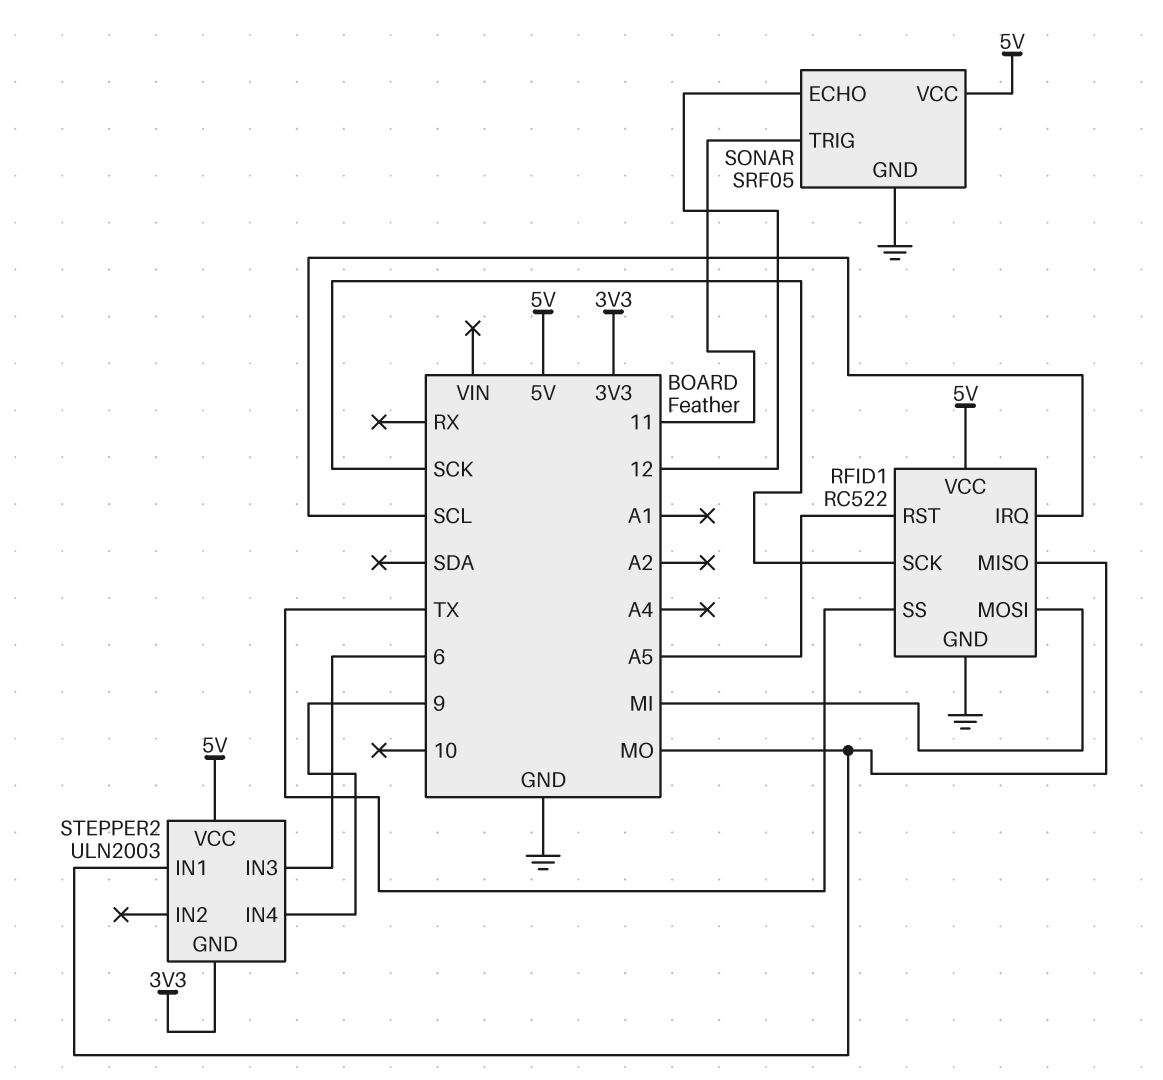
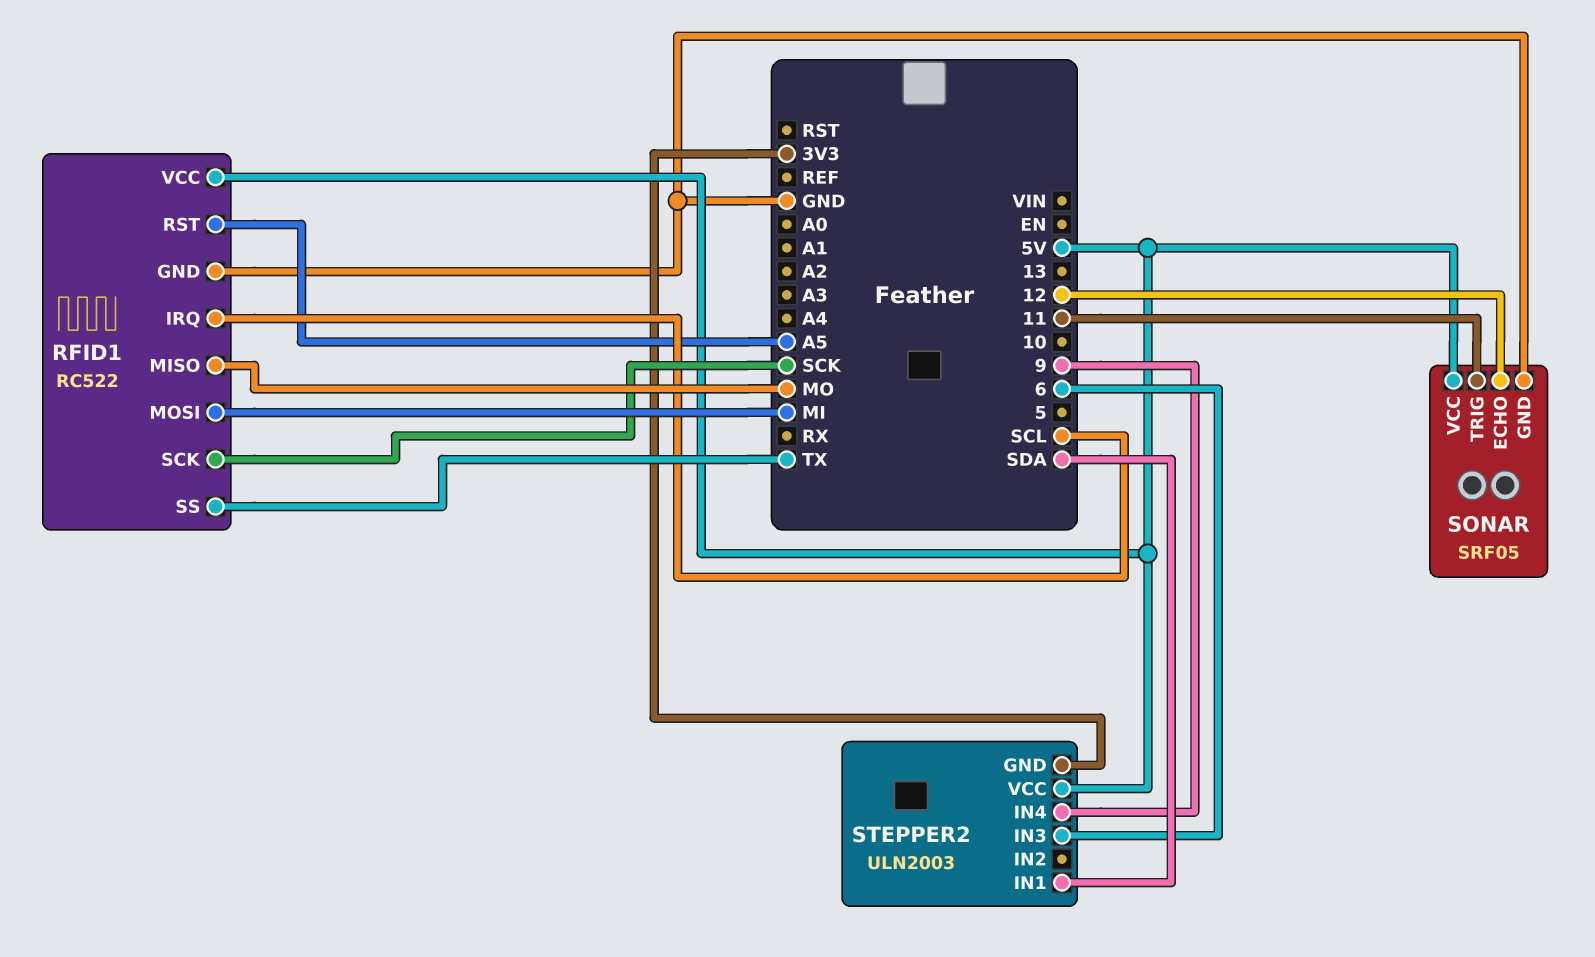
STEPPER2 pin IN1: MO -> SDA

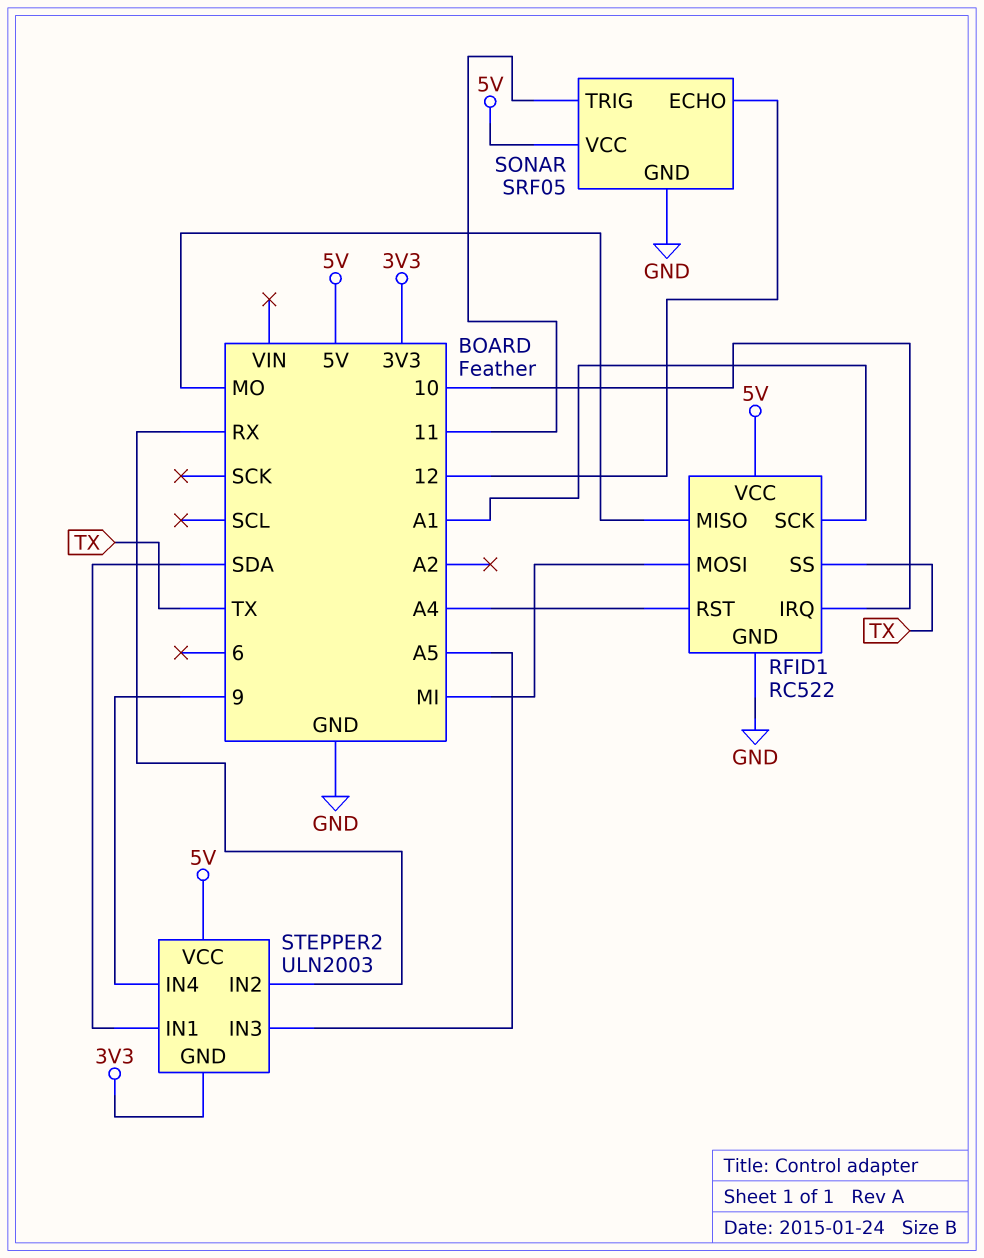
RFID1 pin IRQ: SCL -> 10
RFID1 pin RST: A5 -> A4
RFID1 pin SCK: SCK -> A1
STEPPER2 pin IN2: none -> RX
STEPPER2 pin IN3: 6 -> A5

